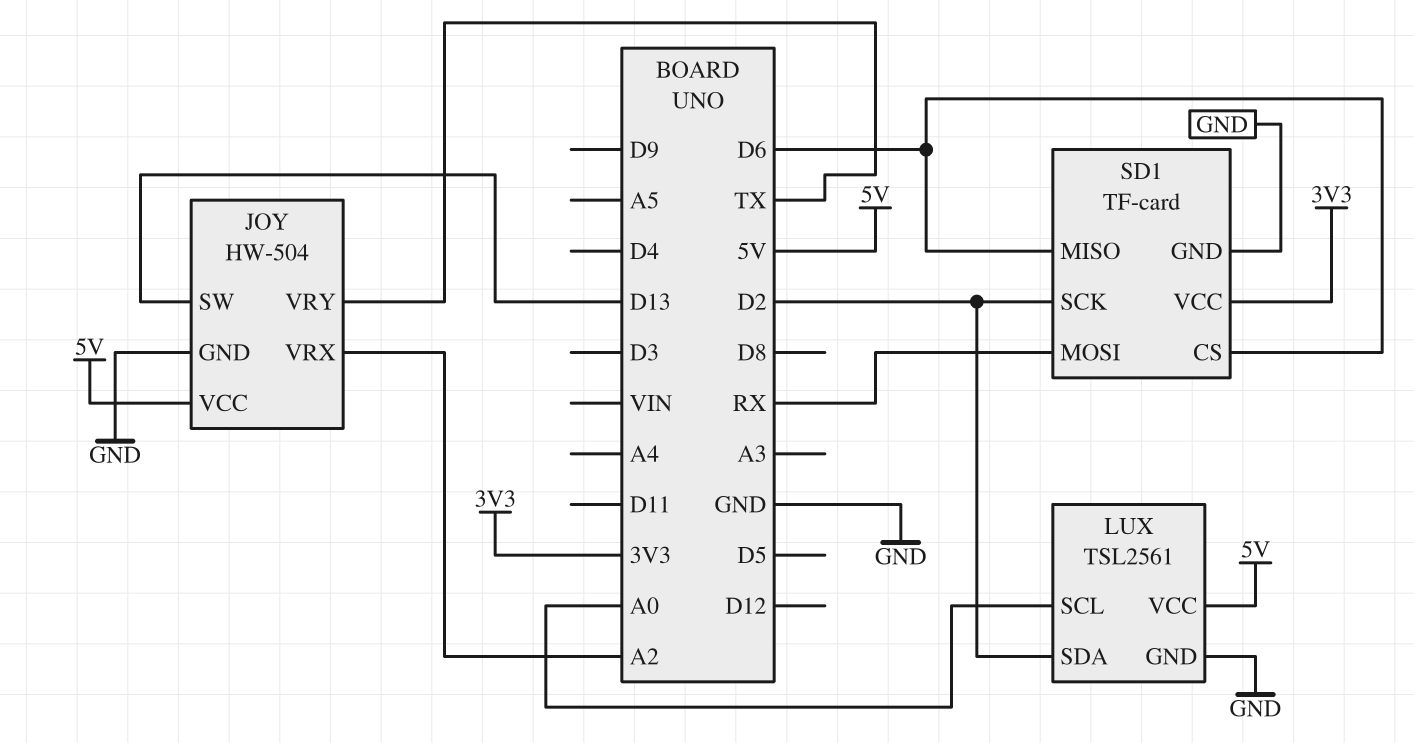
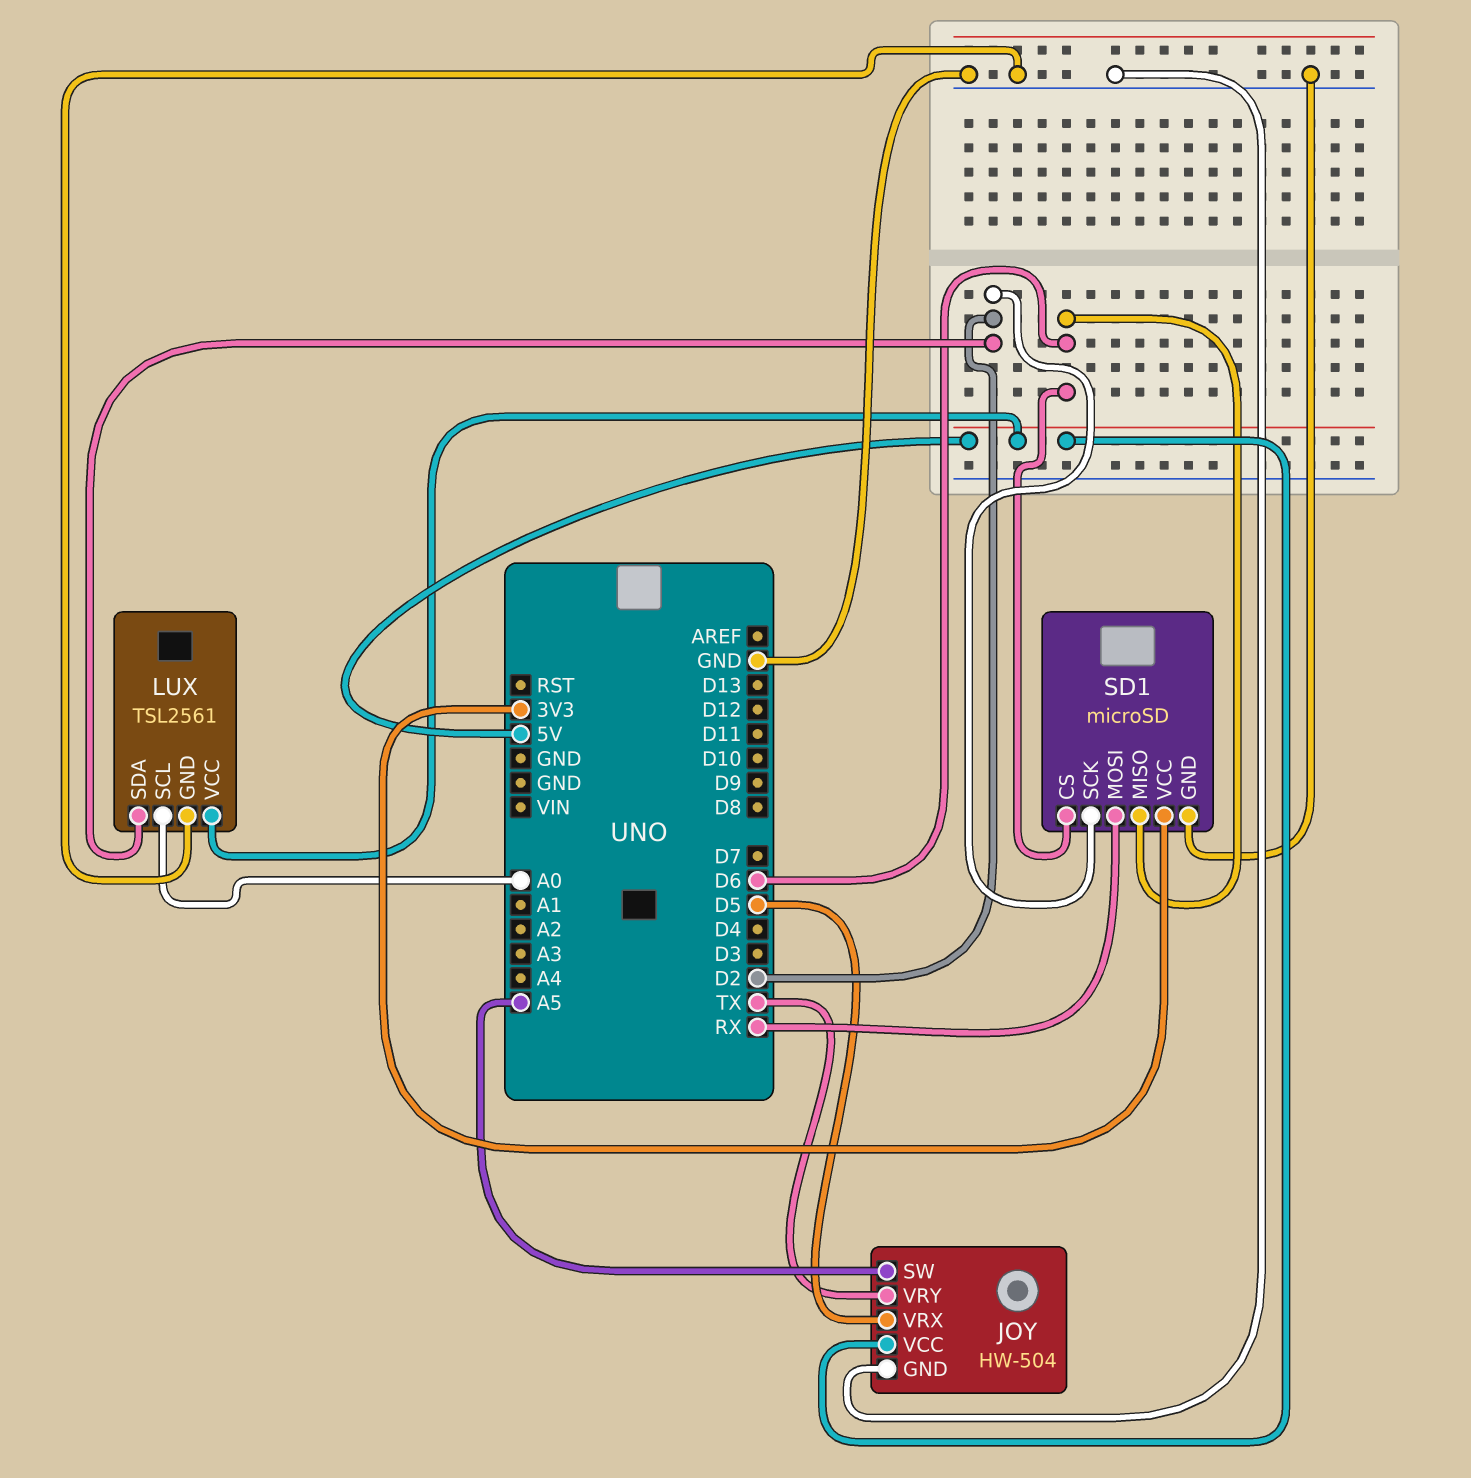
JOY pin SW: D13 -> A5
JOY pin VRX: A2 -> D5
SD1: TF-card -> microSD

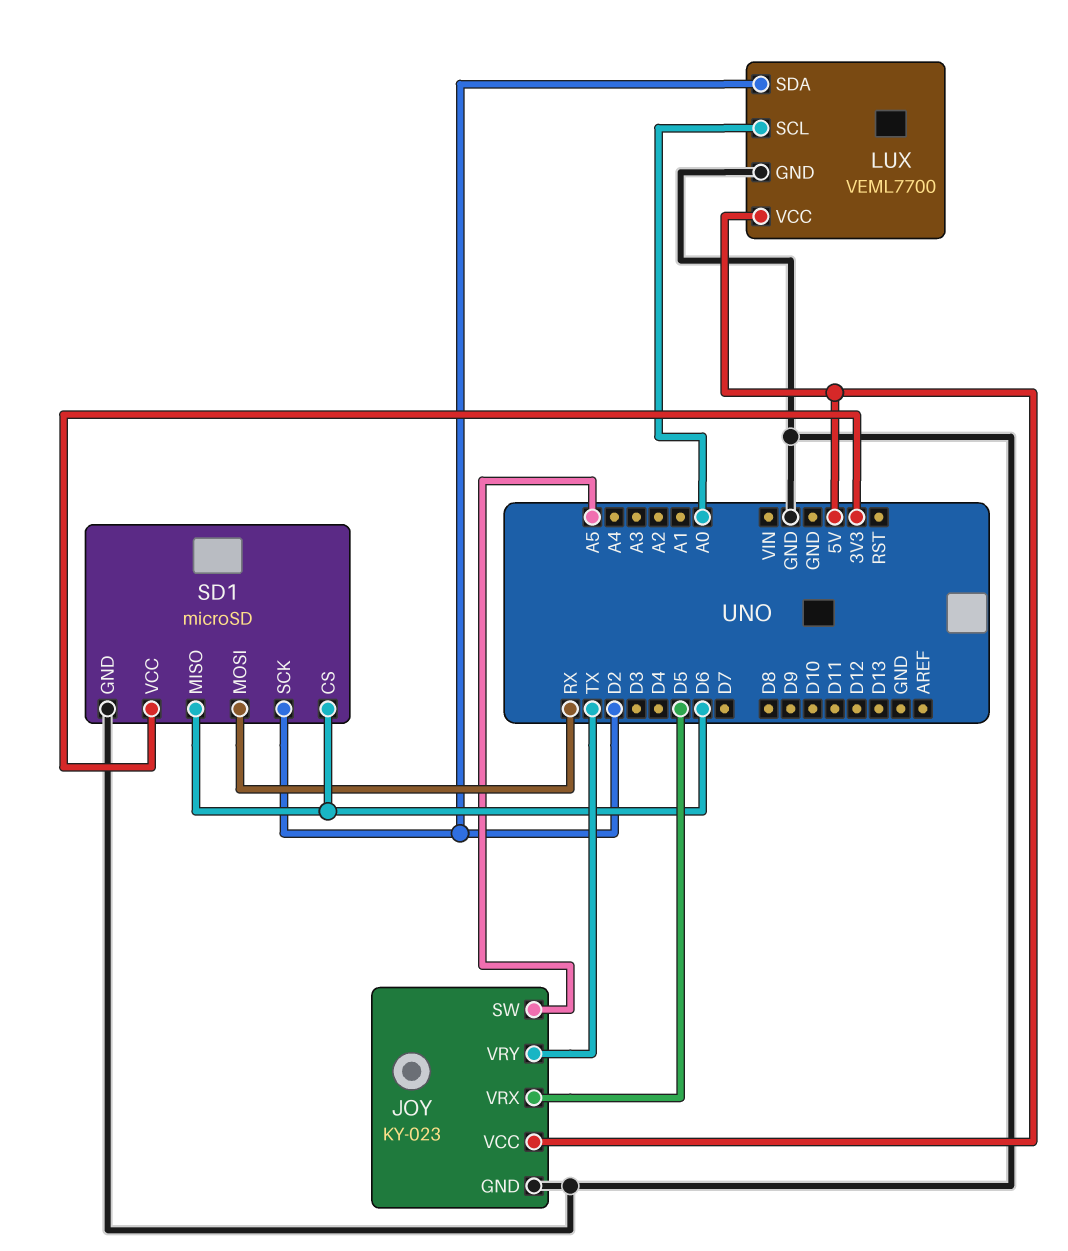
JOY: HW-504 -> KY-023
LUX: TSL2561 -> VEML7700

